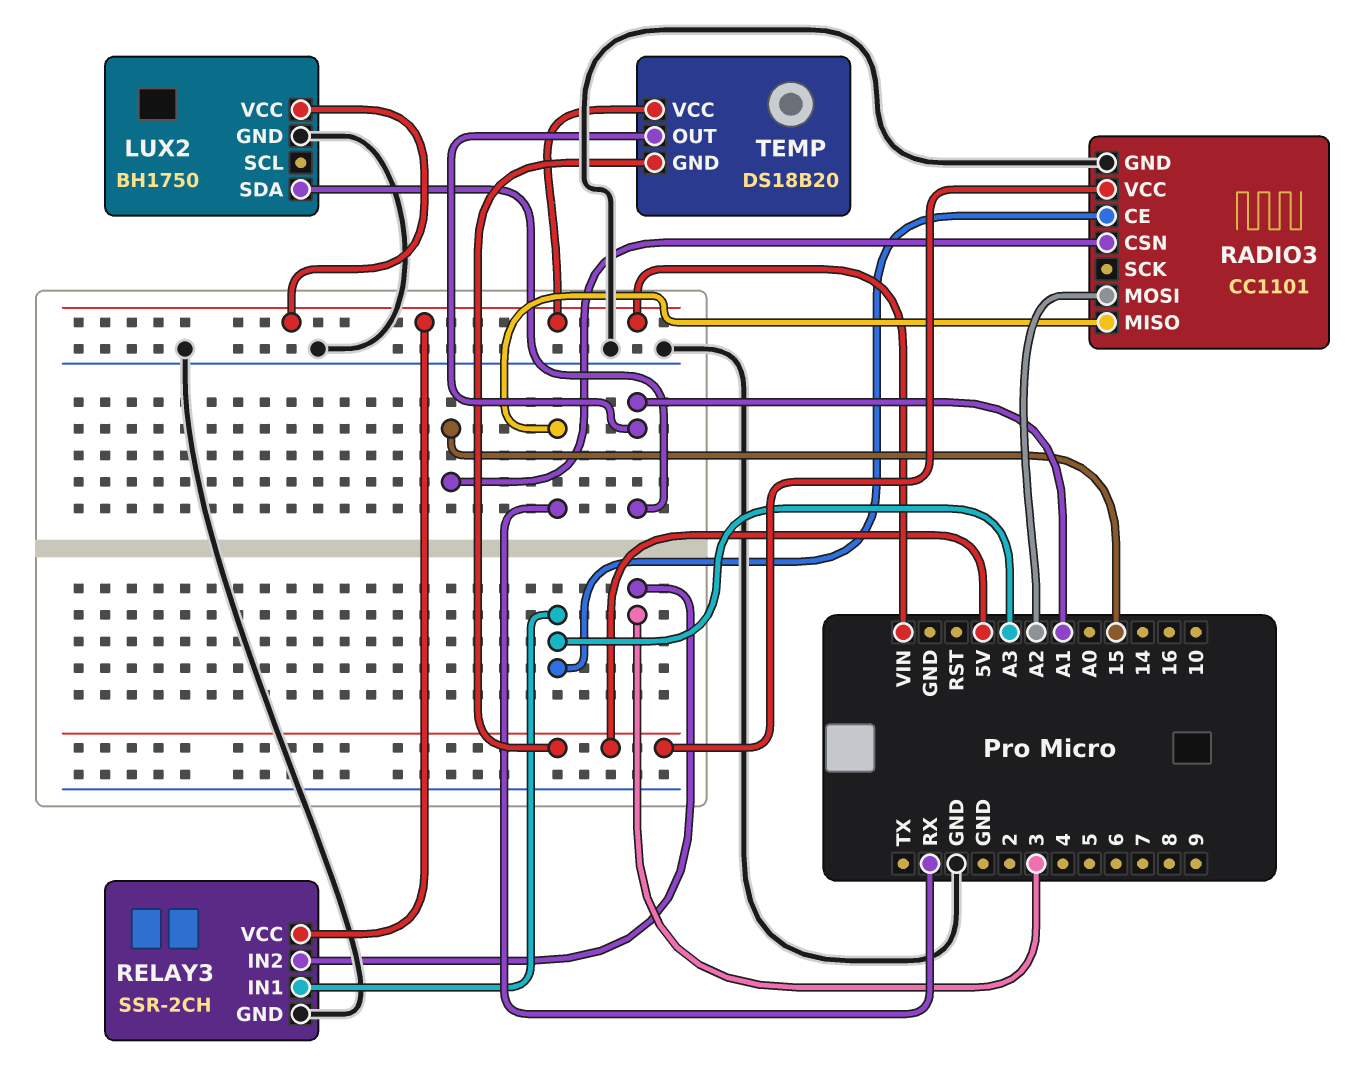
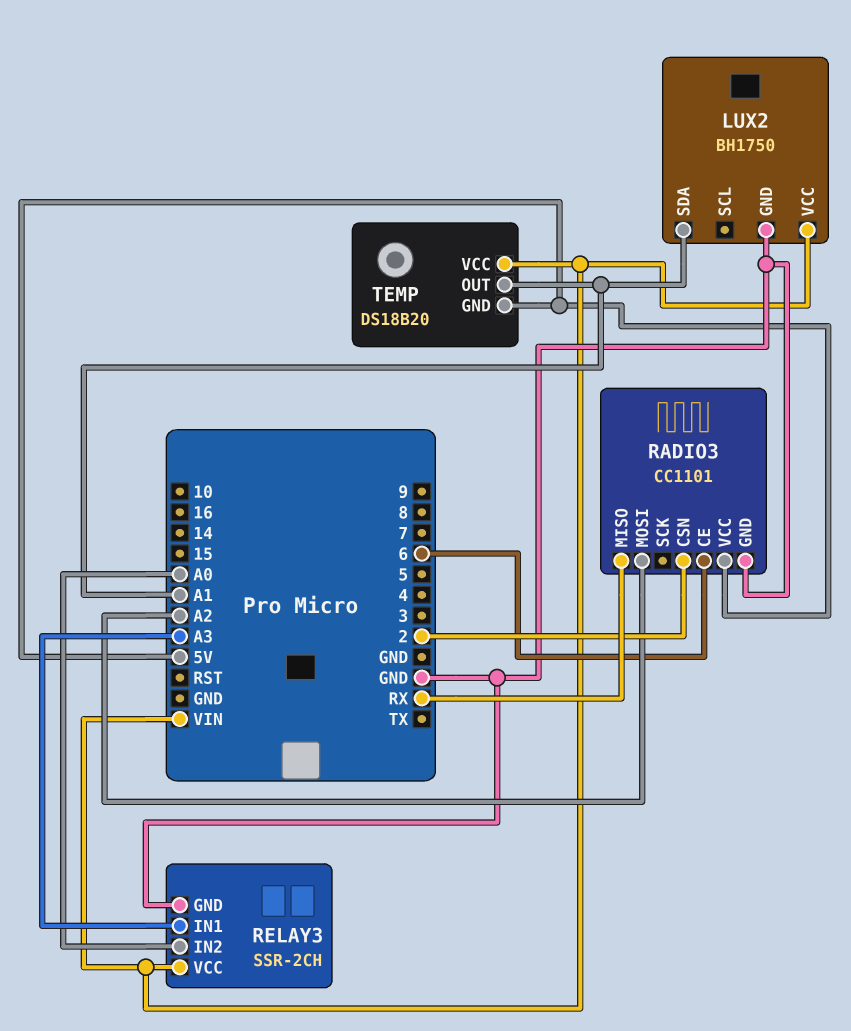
RADIO3 pin CE: A3 -> 6
RADIO3 pin CSN: 15 -> 2
RELAY3 pin IN2: 3 -> A0

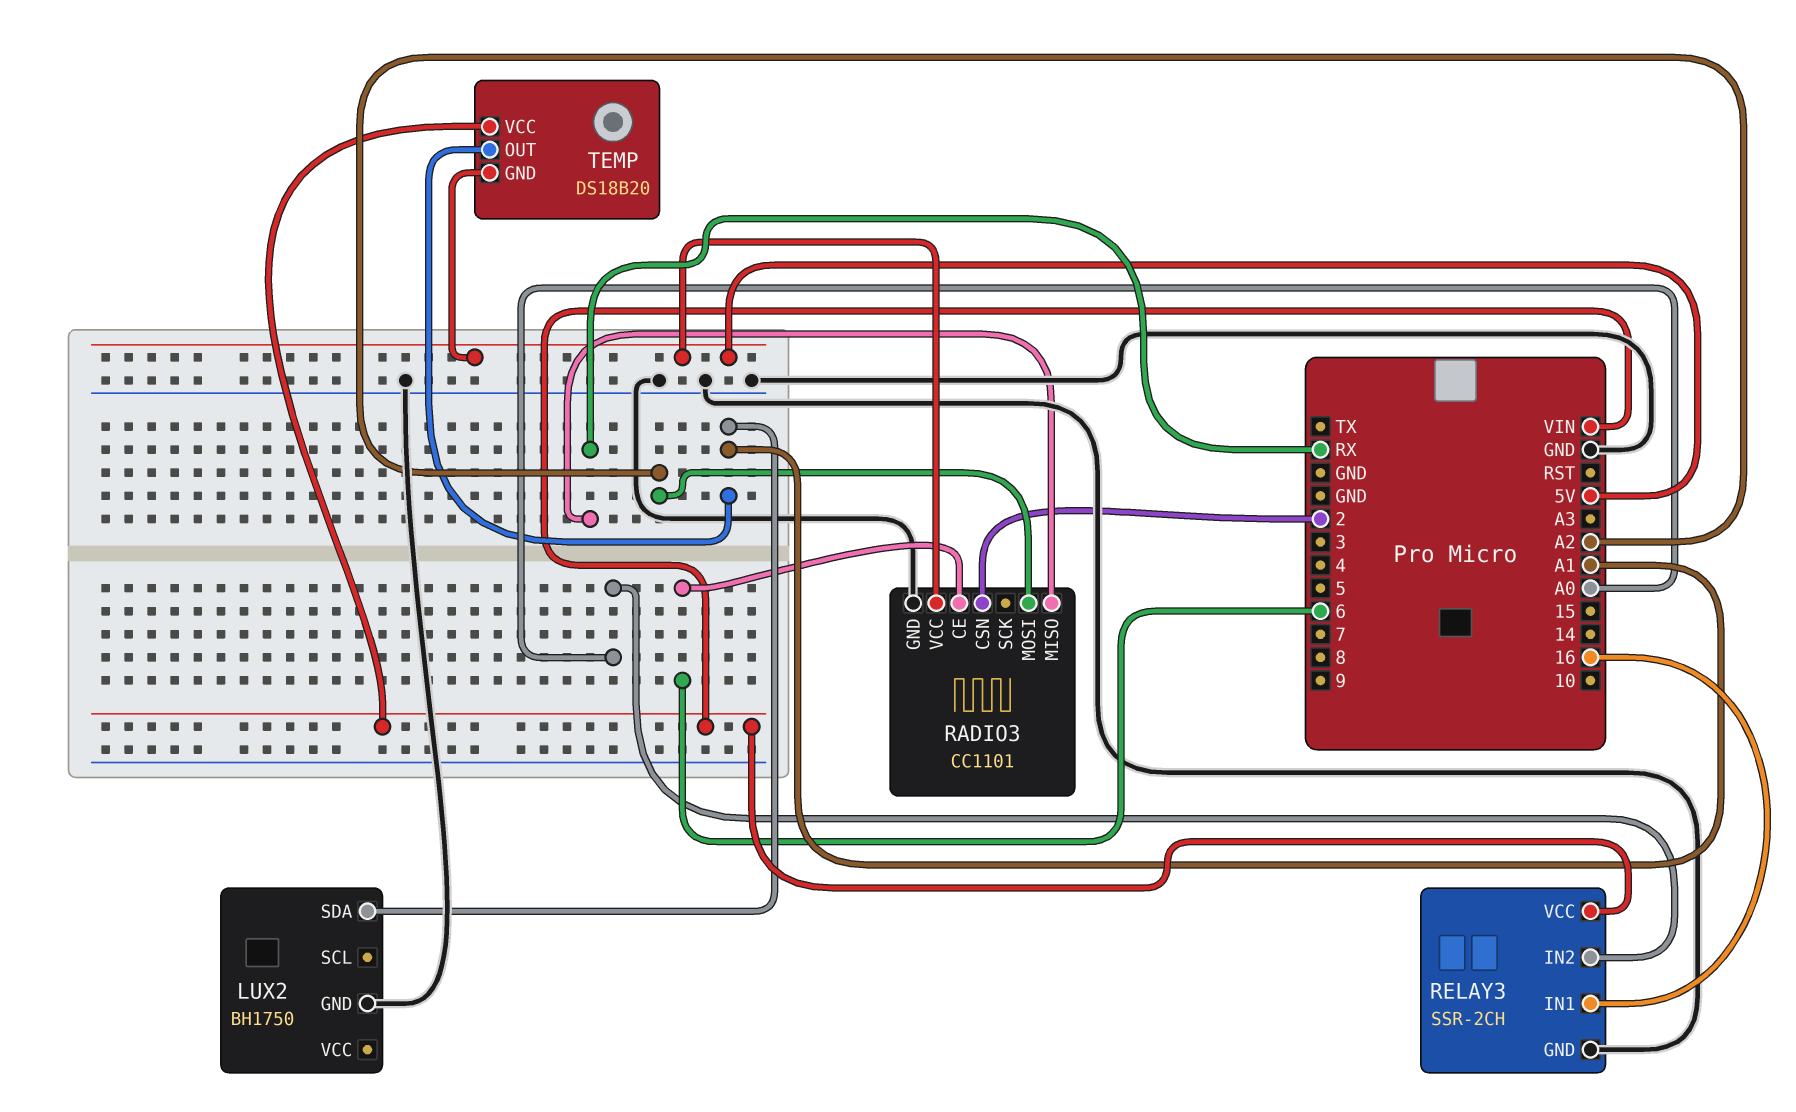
LUX2 pin VCC: VIN -> none
RELAY3 pin IN1: A3 -> 16

